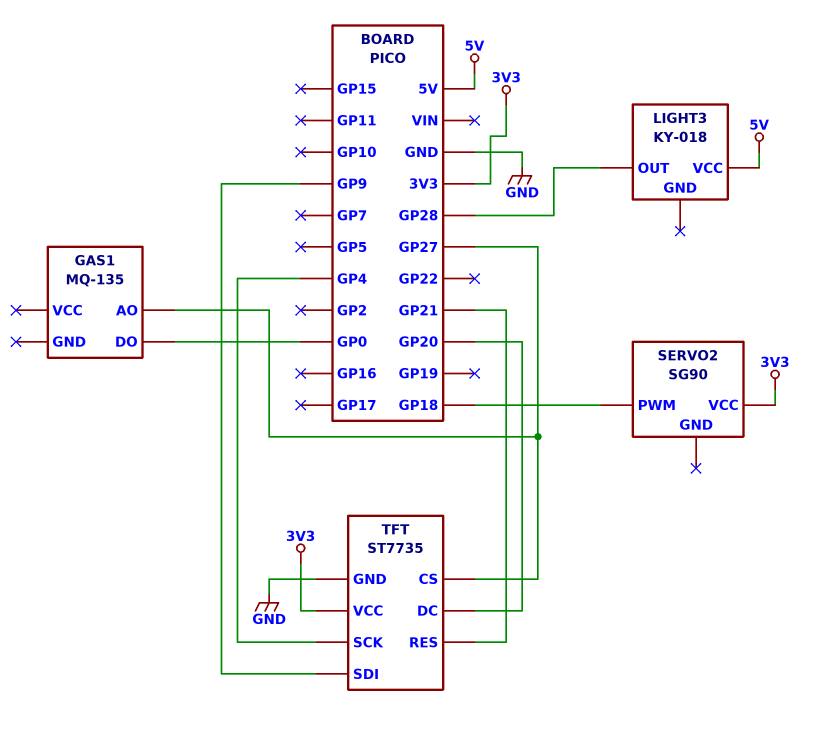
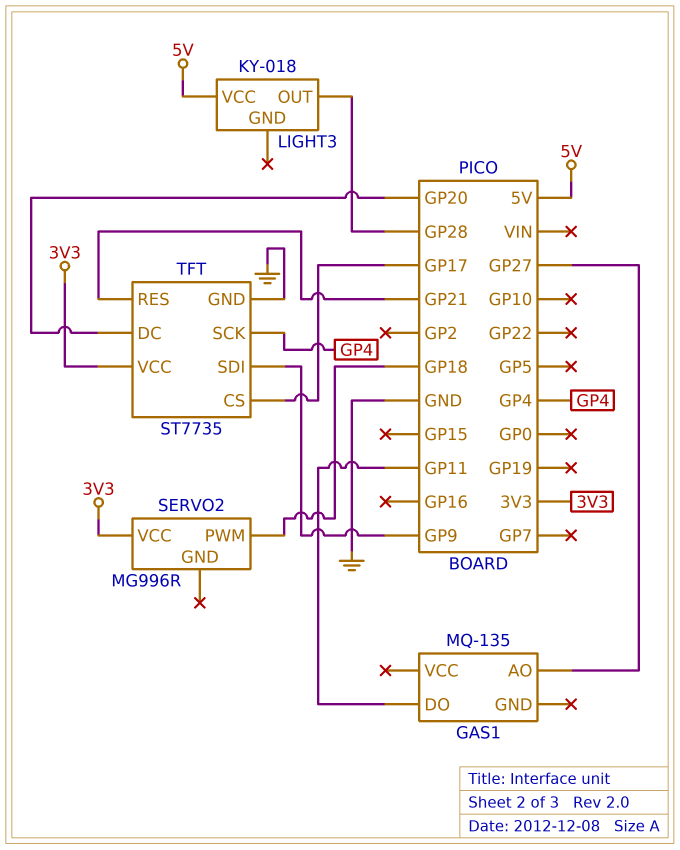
GAS1 pin DO: GP0 -> GP11
SERVO2: SG90 -> MG996R
TFT pin CS: GP27 -> GP17

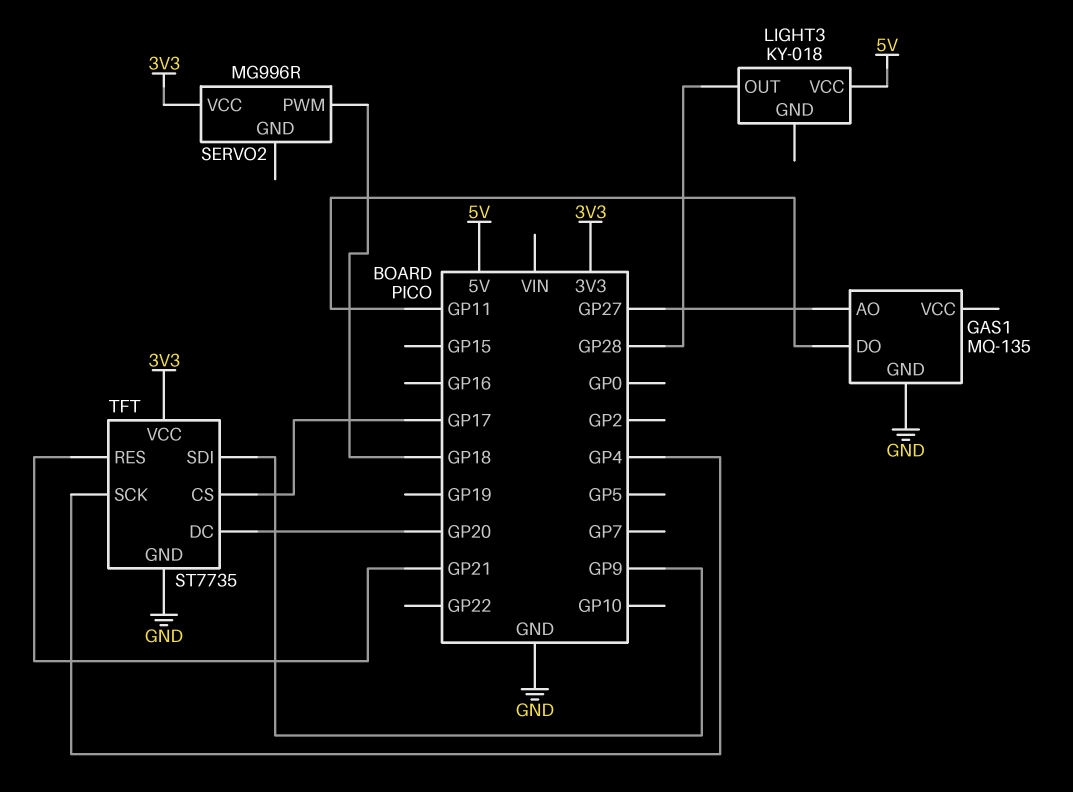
GAS1 pin GND: none -> GND

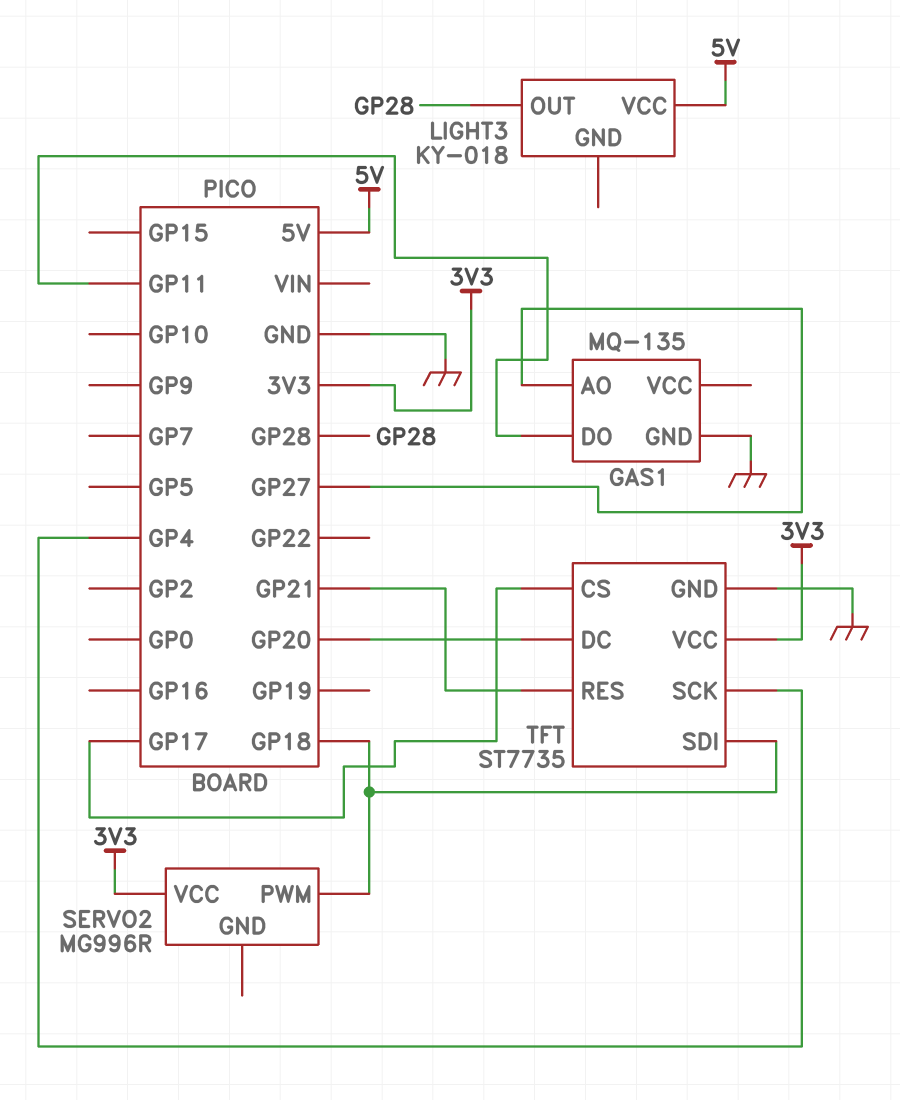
TFT pin SDI: GP9 -> GP18

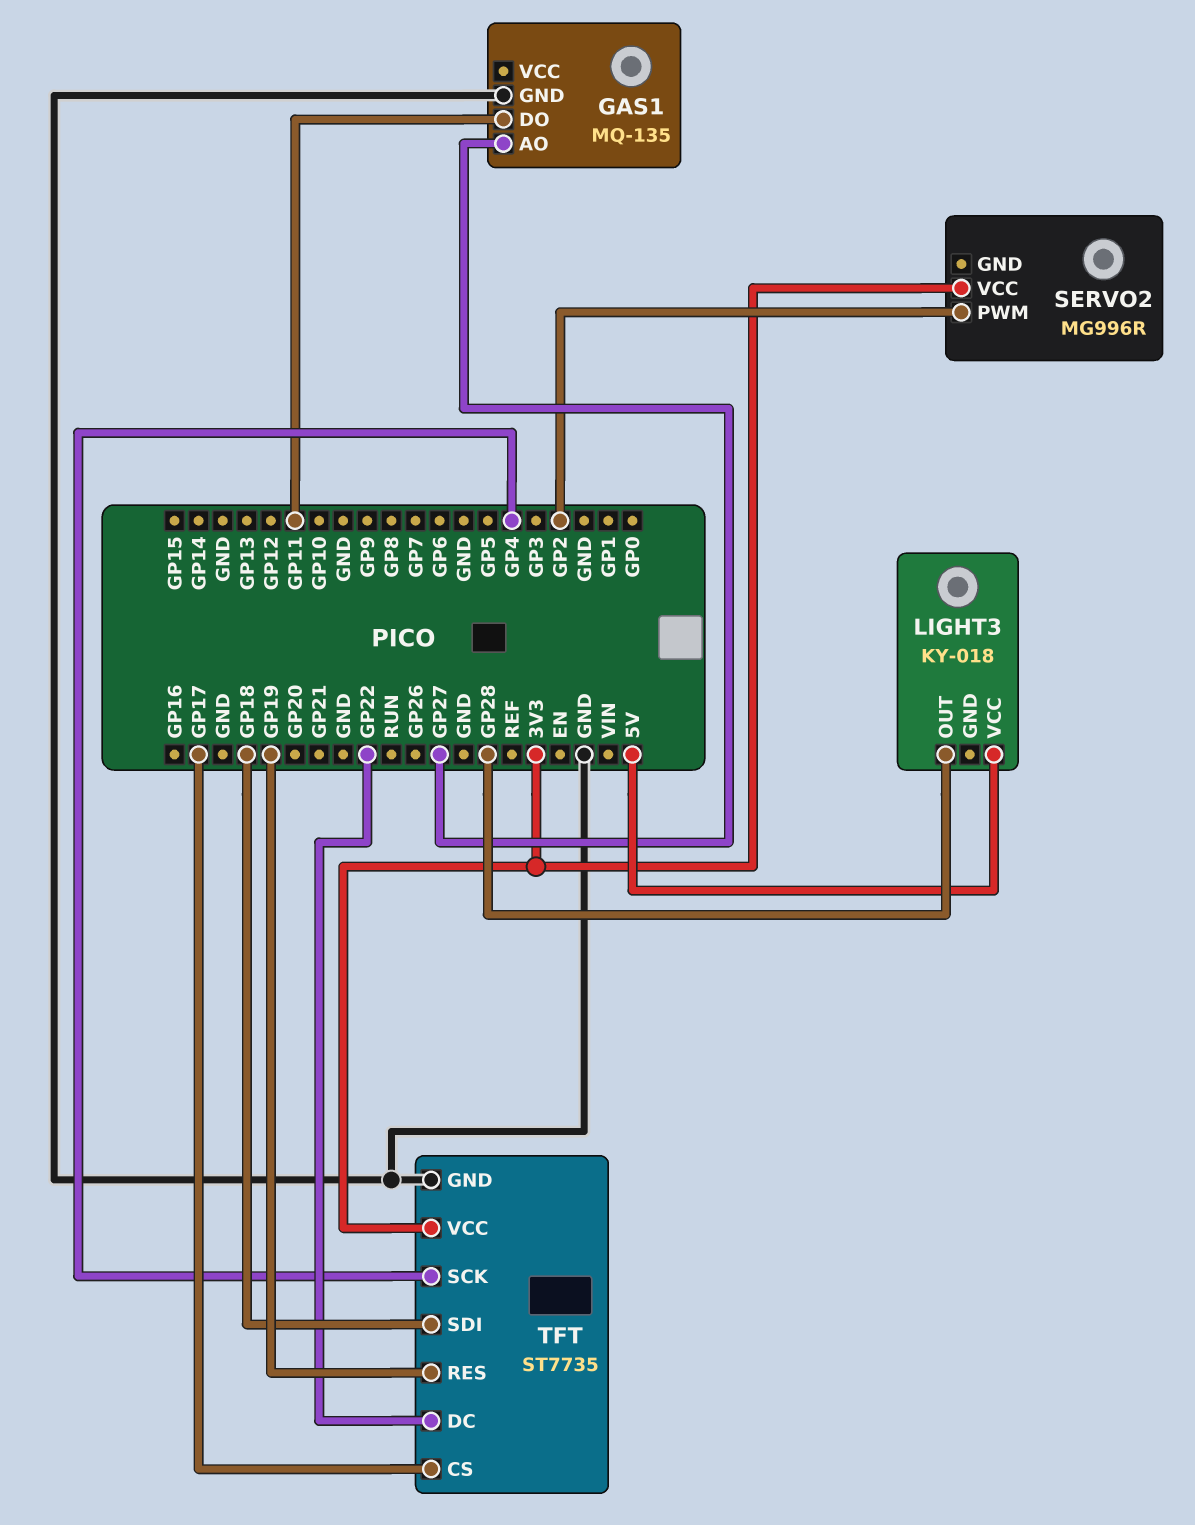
SERVO2 pin PWM: GP18 -> GP2
TFT pin DC: GP20 -> GP22
TFT pin RES: GP21 -> GP19

